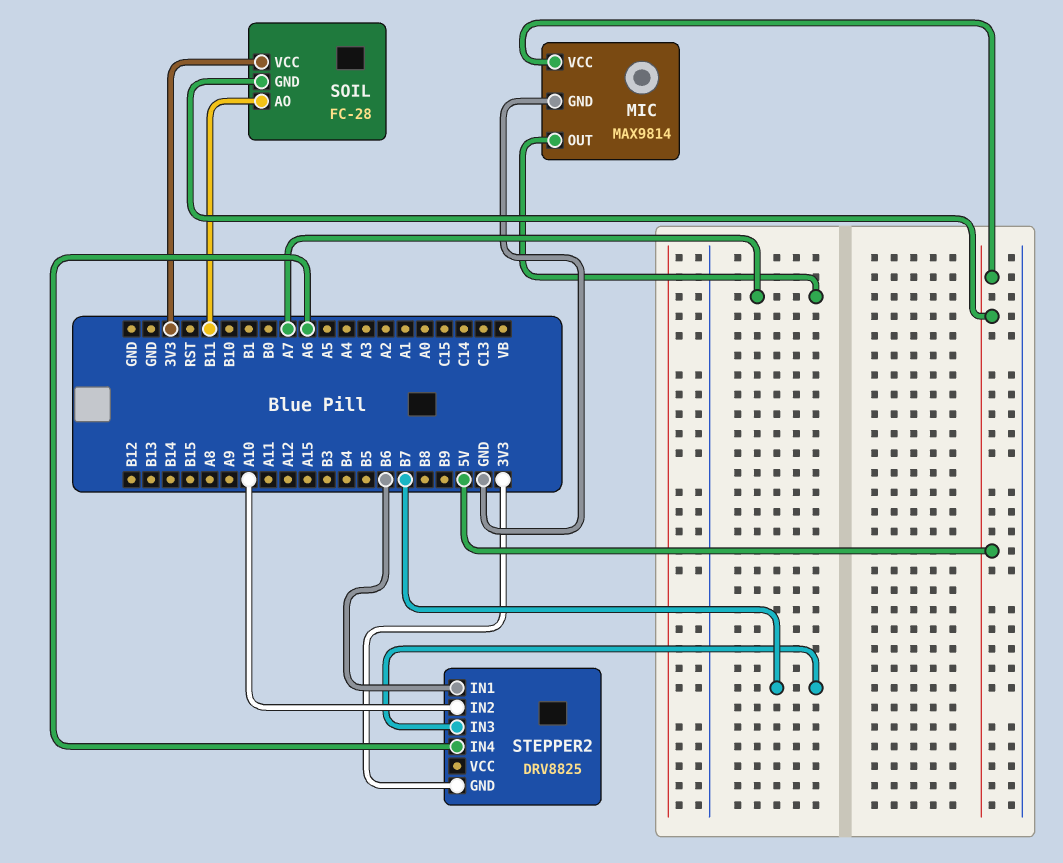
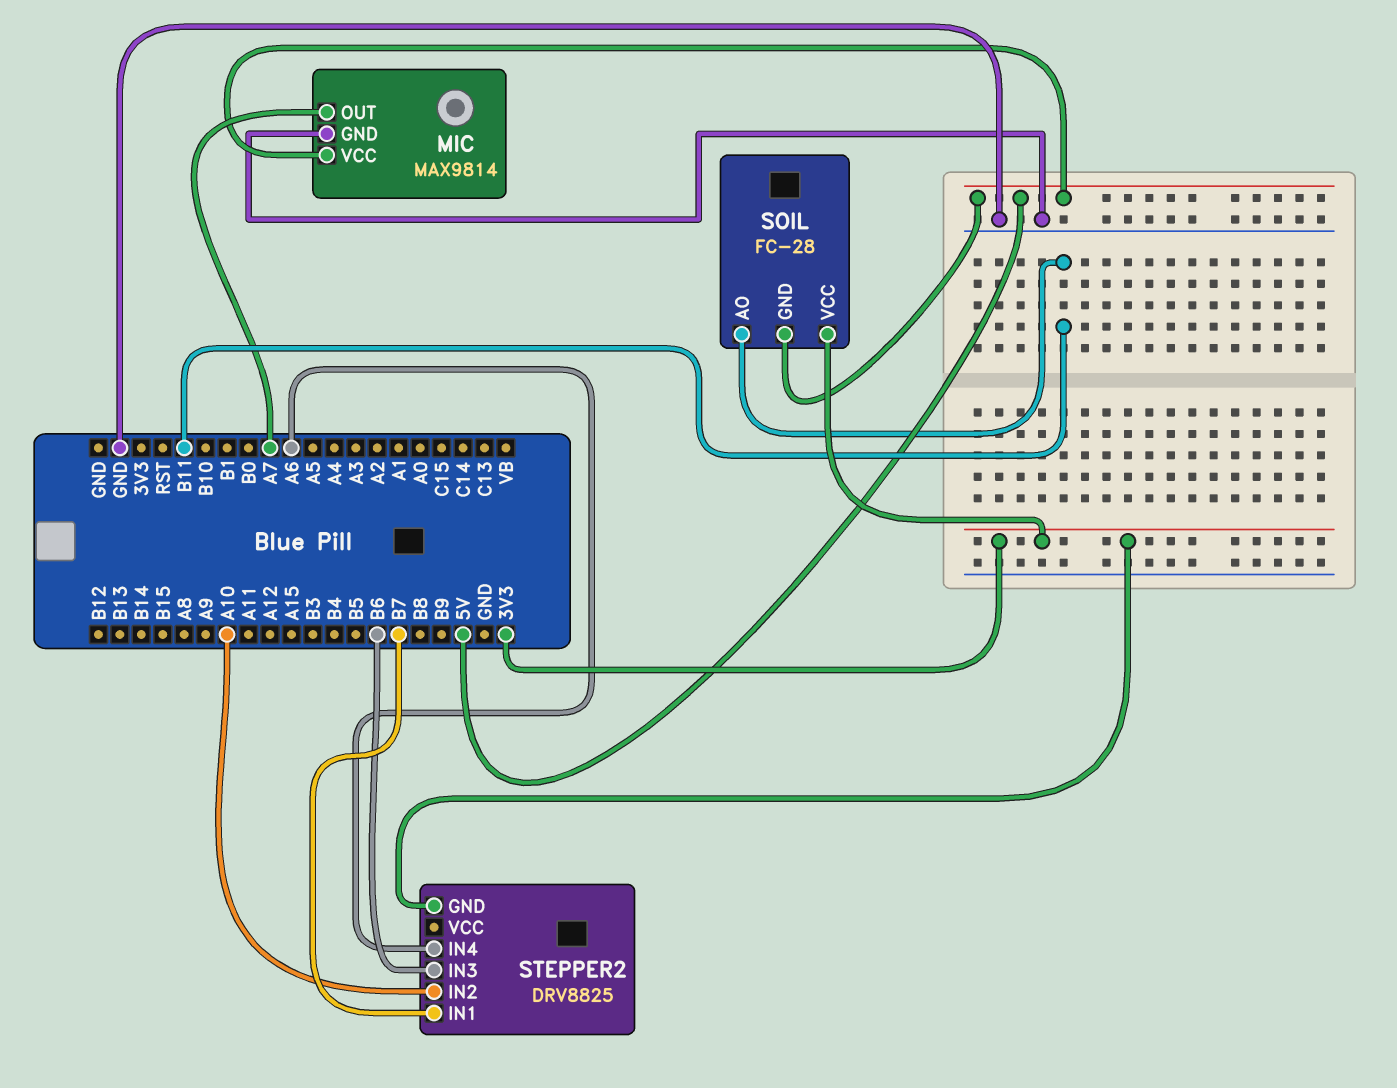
STEPPER2 pin IN1: B6 -> B7
STEPPER2 pin IN3: B7 -> B6

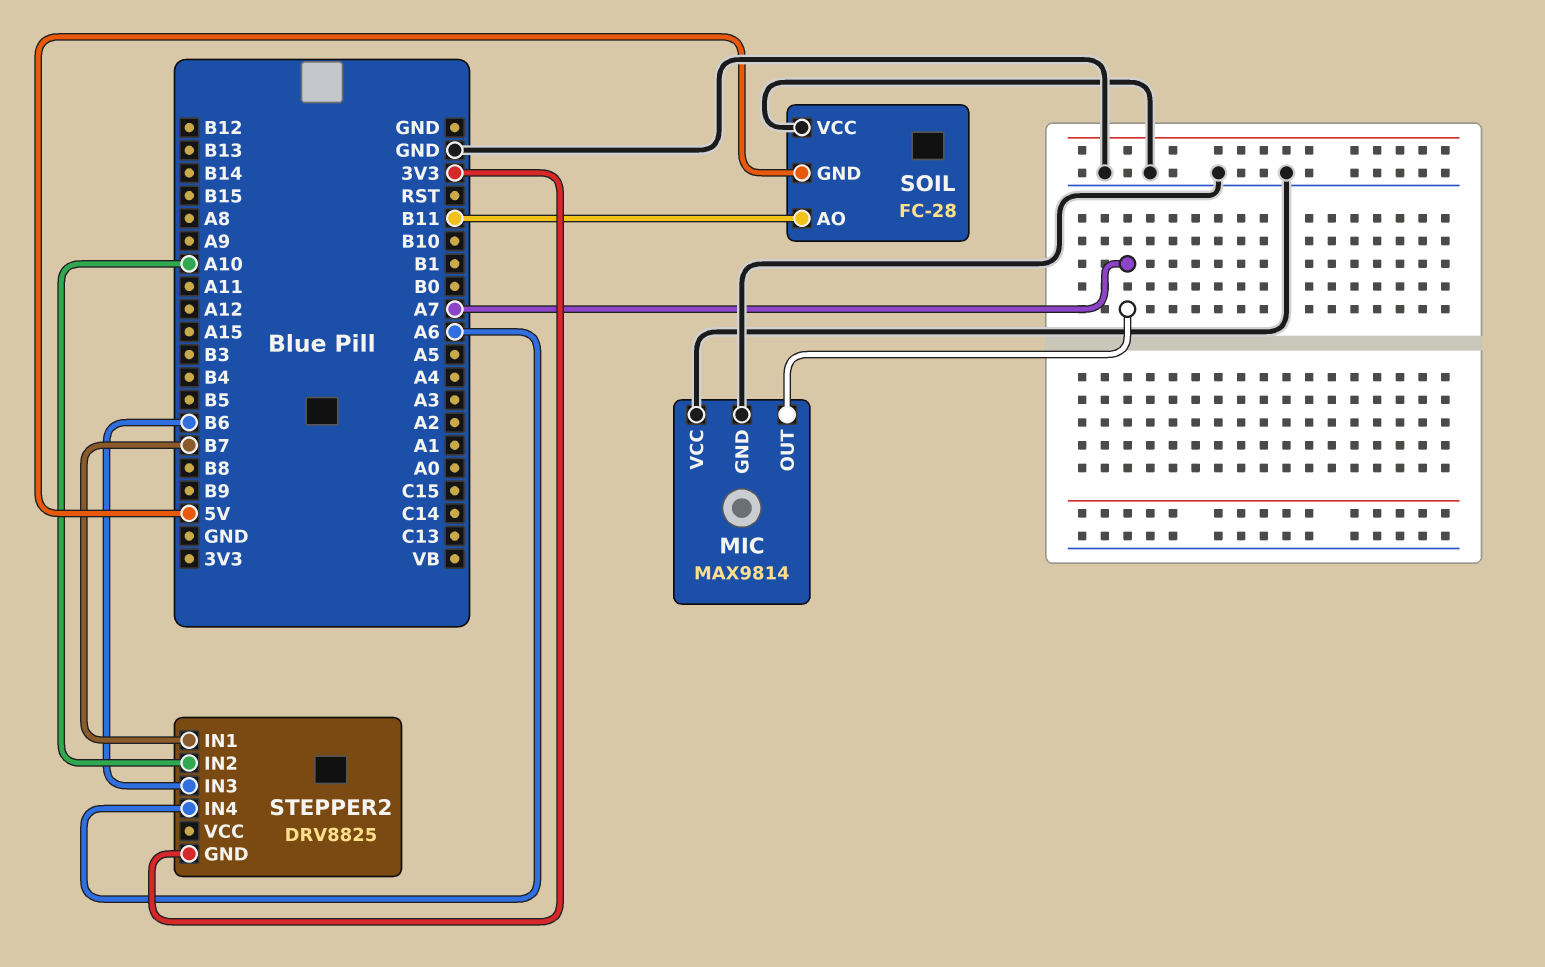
MIC pin VCC: 5V -> GND
SOIL pin VCC: 3V3 -> GND

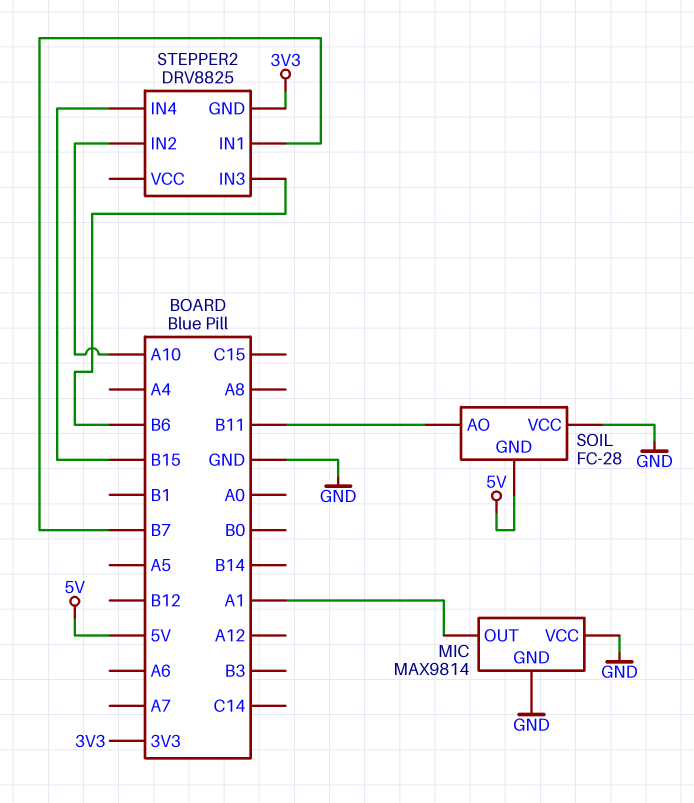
MIC pin OUT: A7 -> A1
STEPPER2 pin IN4: A6 -> B15

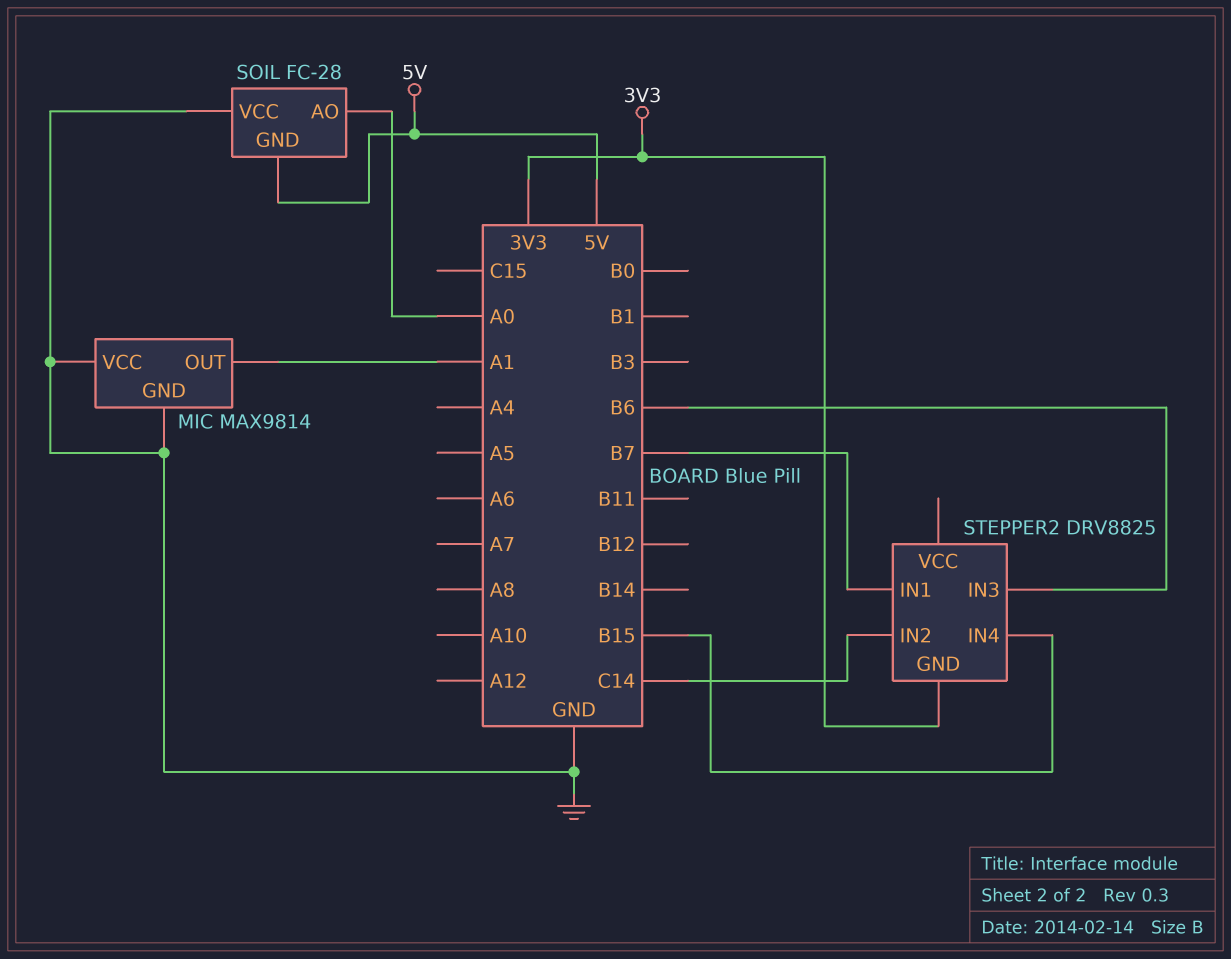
SOIL pin AO: B11 -> A0
STEPPER2 pin IN2: A10 -> C14

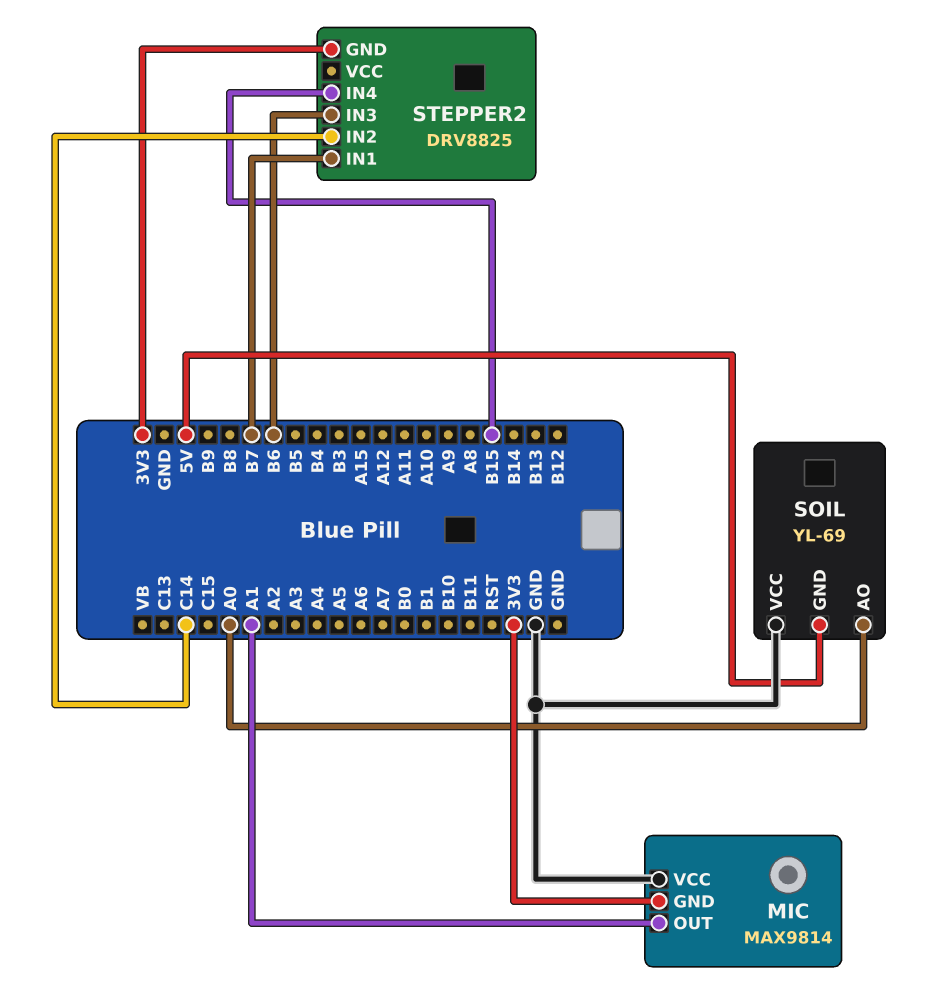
MIC pin GND: GND -> 3V3
SOIL: FC-28 -> YL-69

